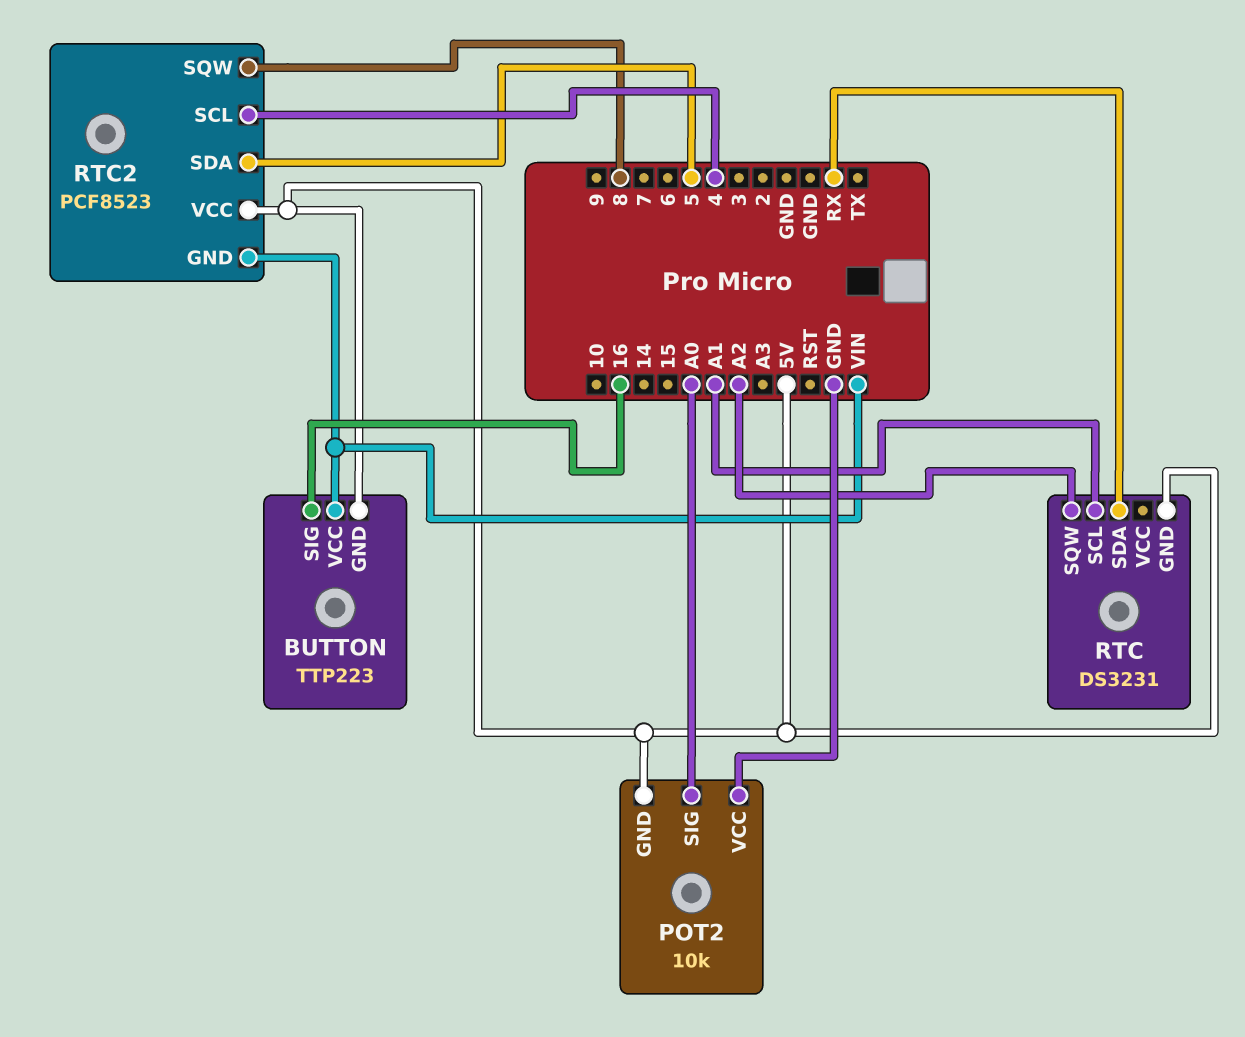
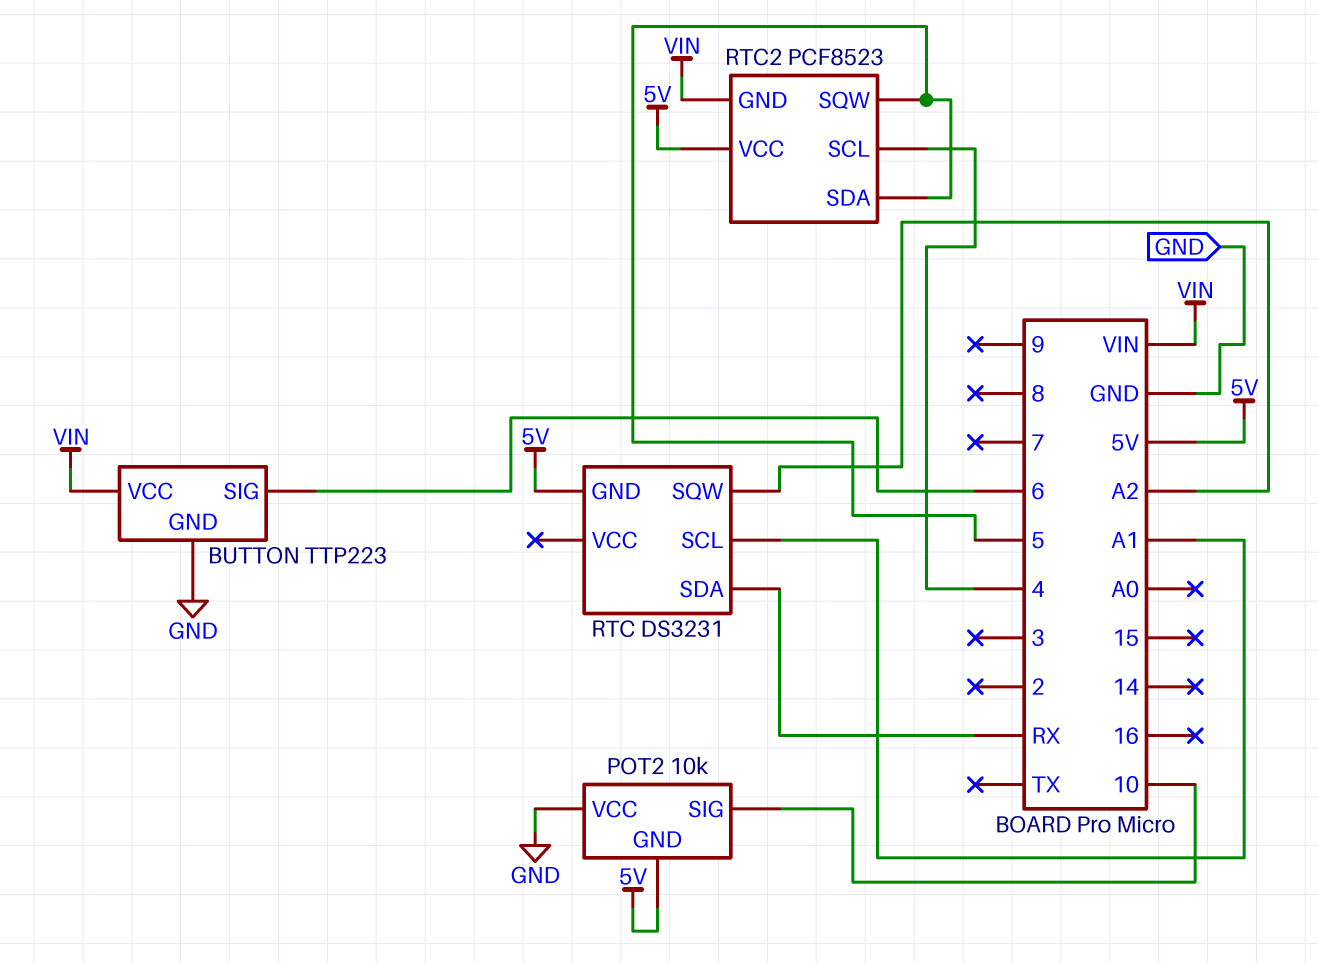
BUTTON pin GND: 5V -> GND
BUTTON pin SIG: 16 -> 6
POT2 pin SIG: A0 -> 10
RTC2 pin SQW: 8 -> 5

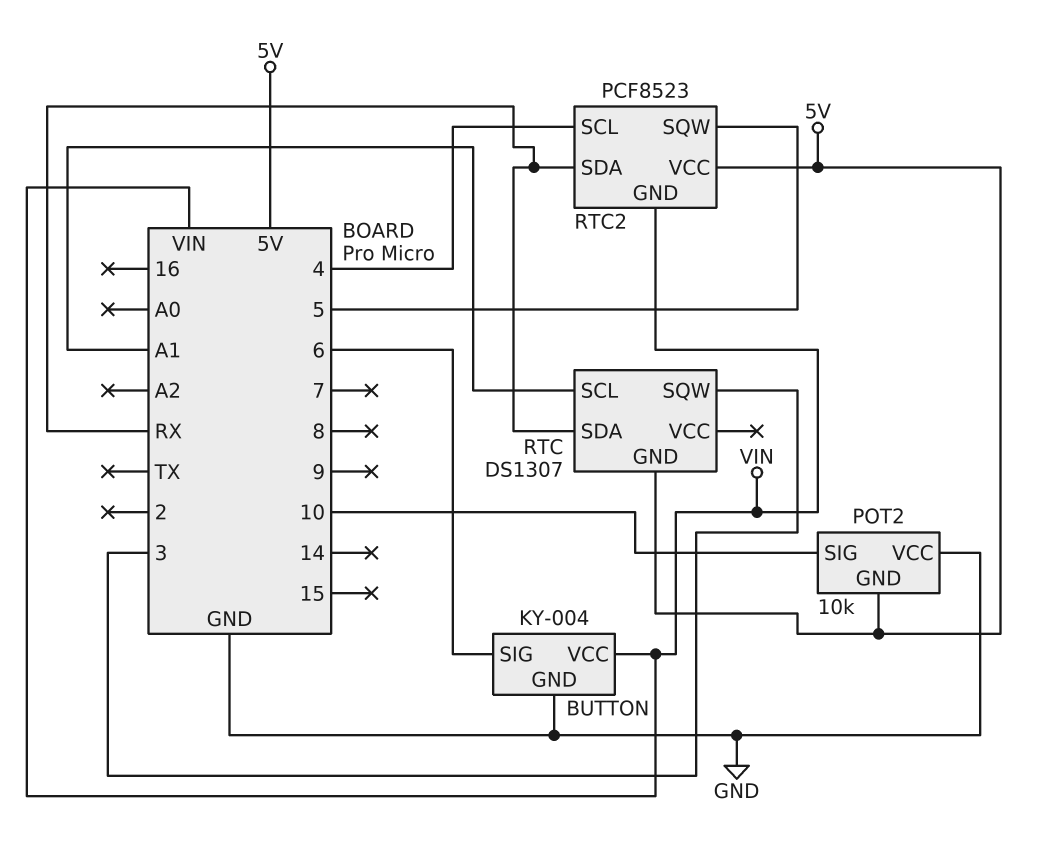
BUTTON: TTP223 -> KY-004
RTC: DS3231 -> DS1307
RTC pin SQW: A2 -> 3
RTC2 pin SDA: 5 -> RX

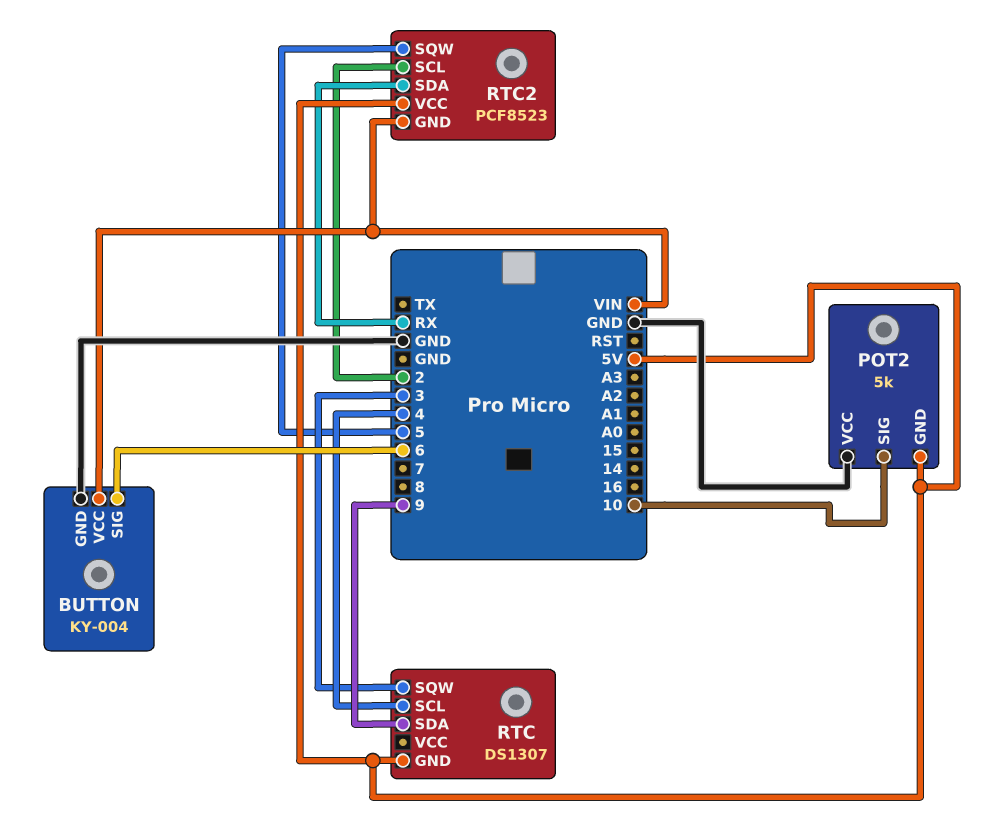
POT2: 10k -> 5k
RTC pin SCL: A1 -> 4
RTC pin SDA: RX -> 9
RTC2 pin SCL: 4 -> 2

